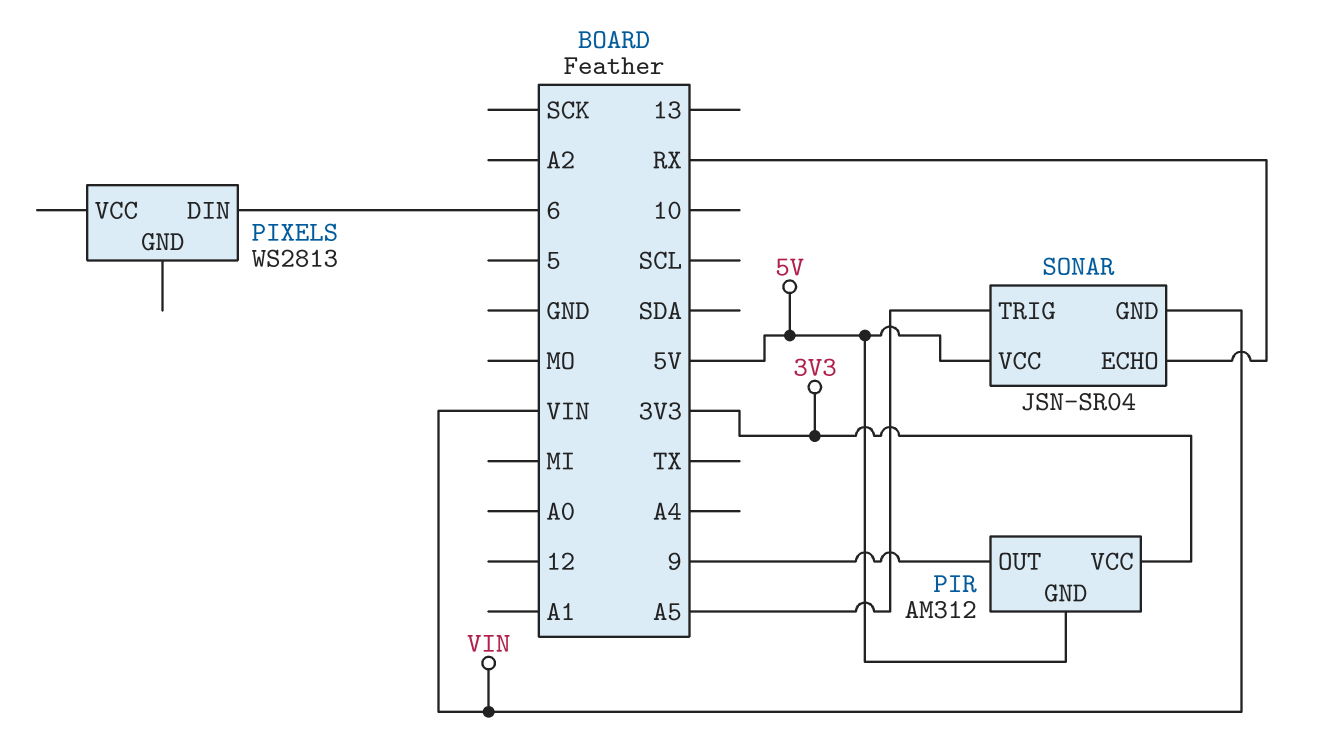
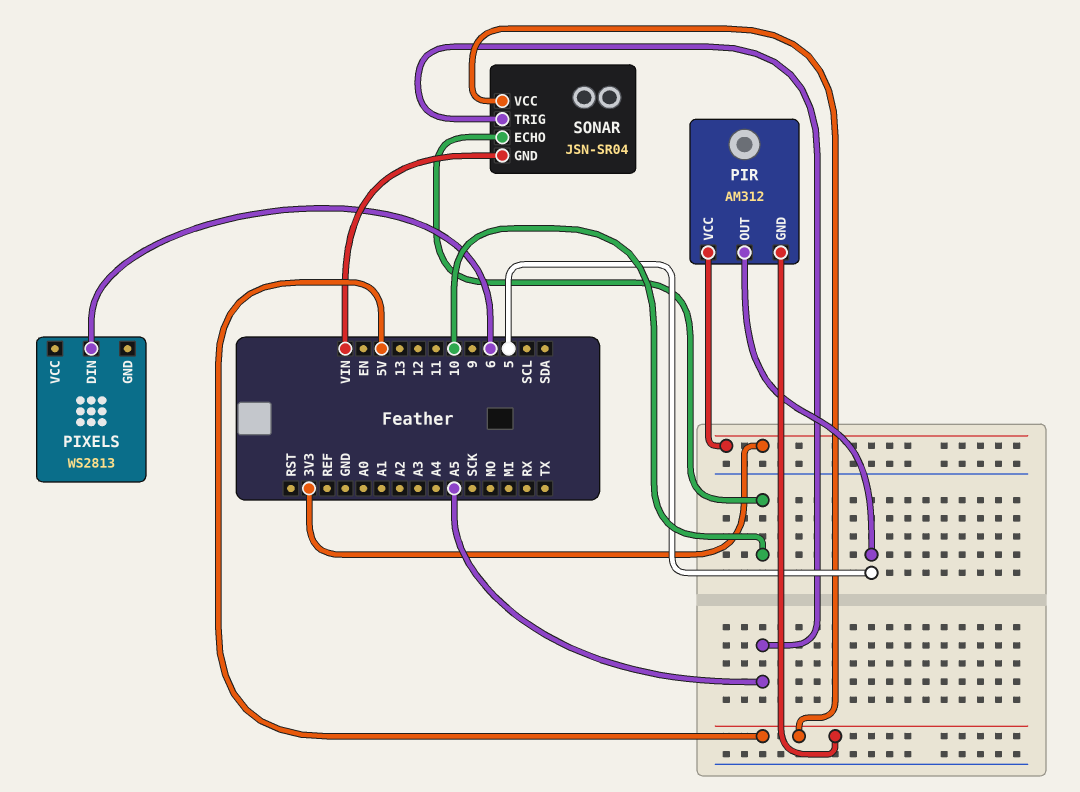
PIR pin OUT: 9 -> 5
SONAR pin ECHO: RX -> 10

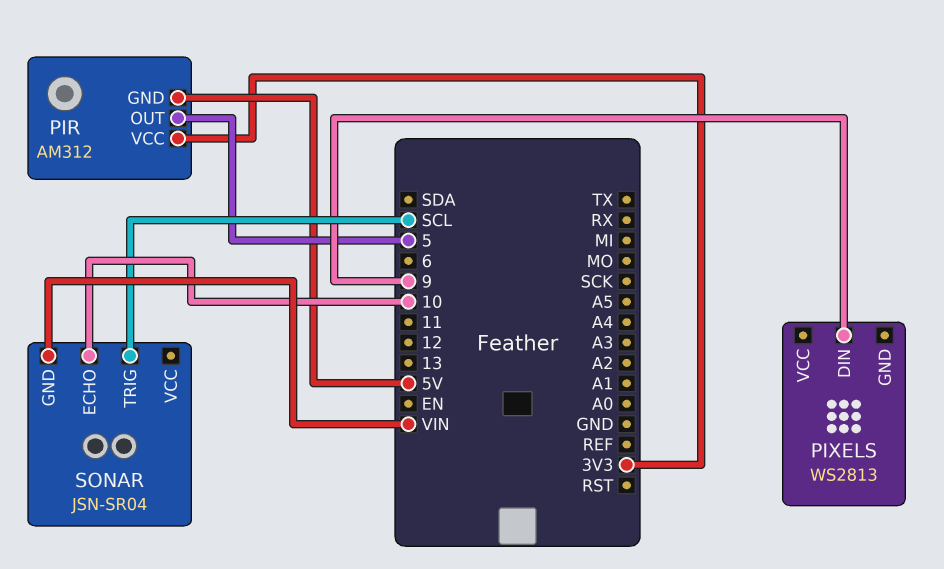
PIXELS pin DIN: 6 -> 9
SONAR pin TRIG: A5 -> SCL
SONAR pin VCC: 5V -> none

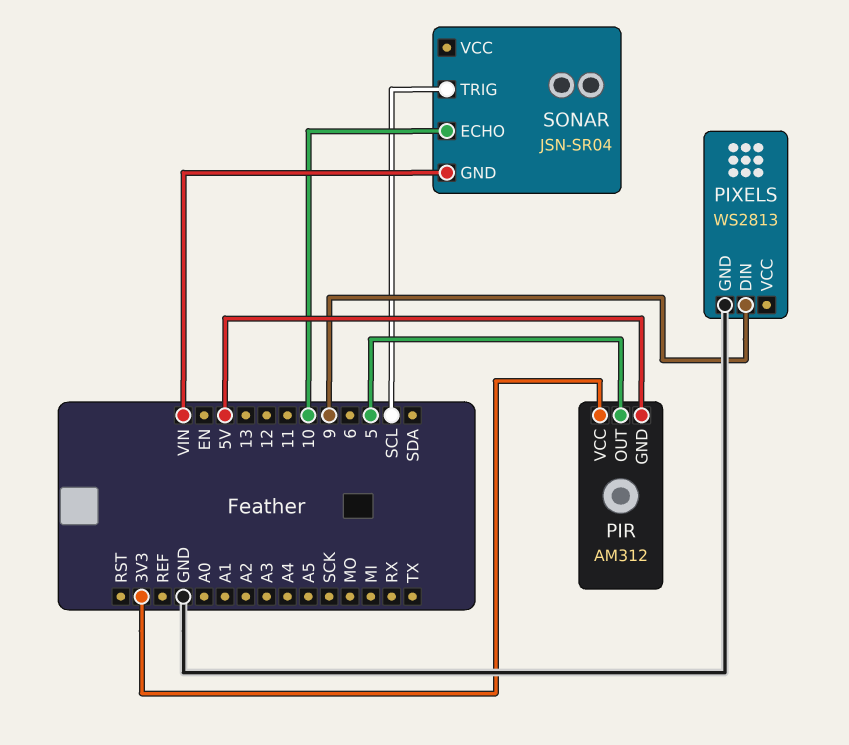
PIXELS pin GND: none -> GND

